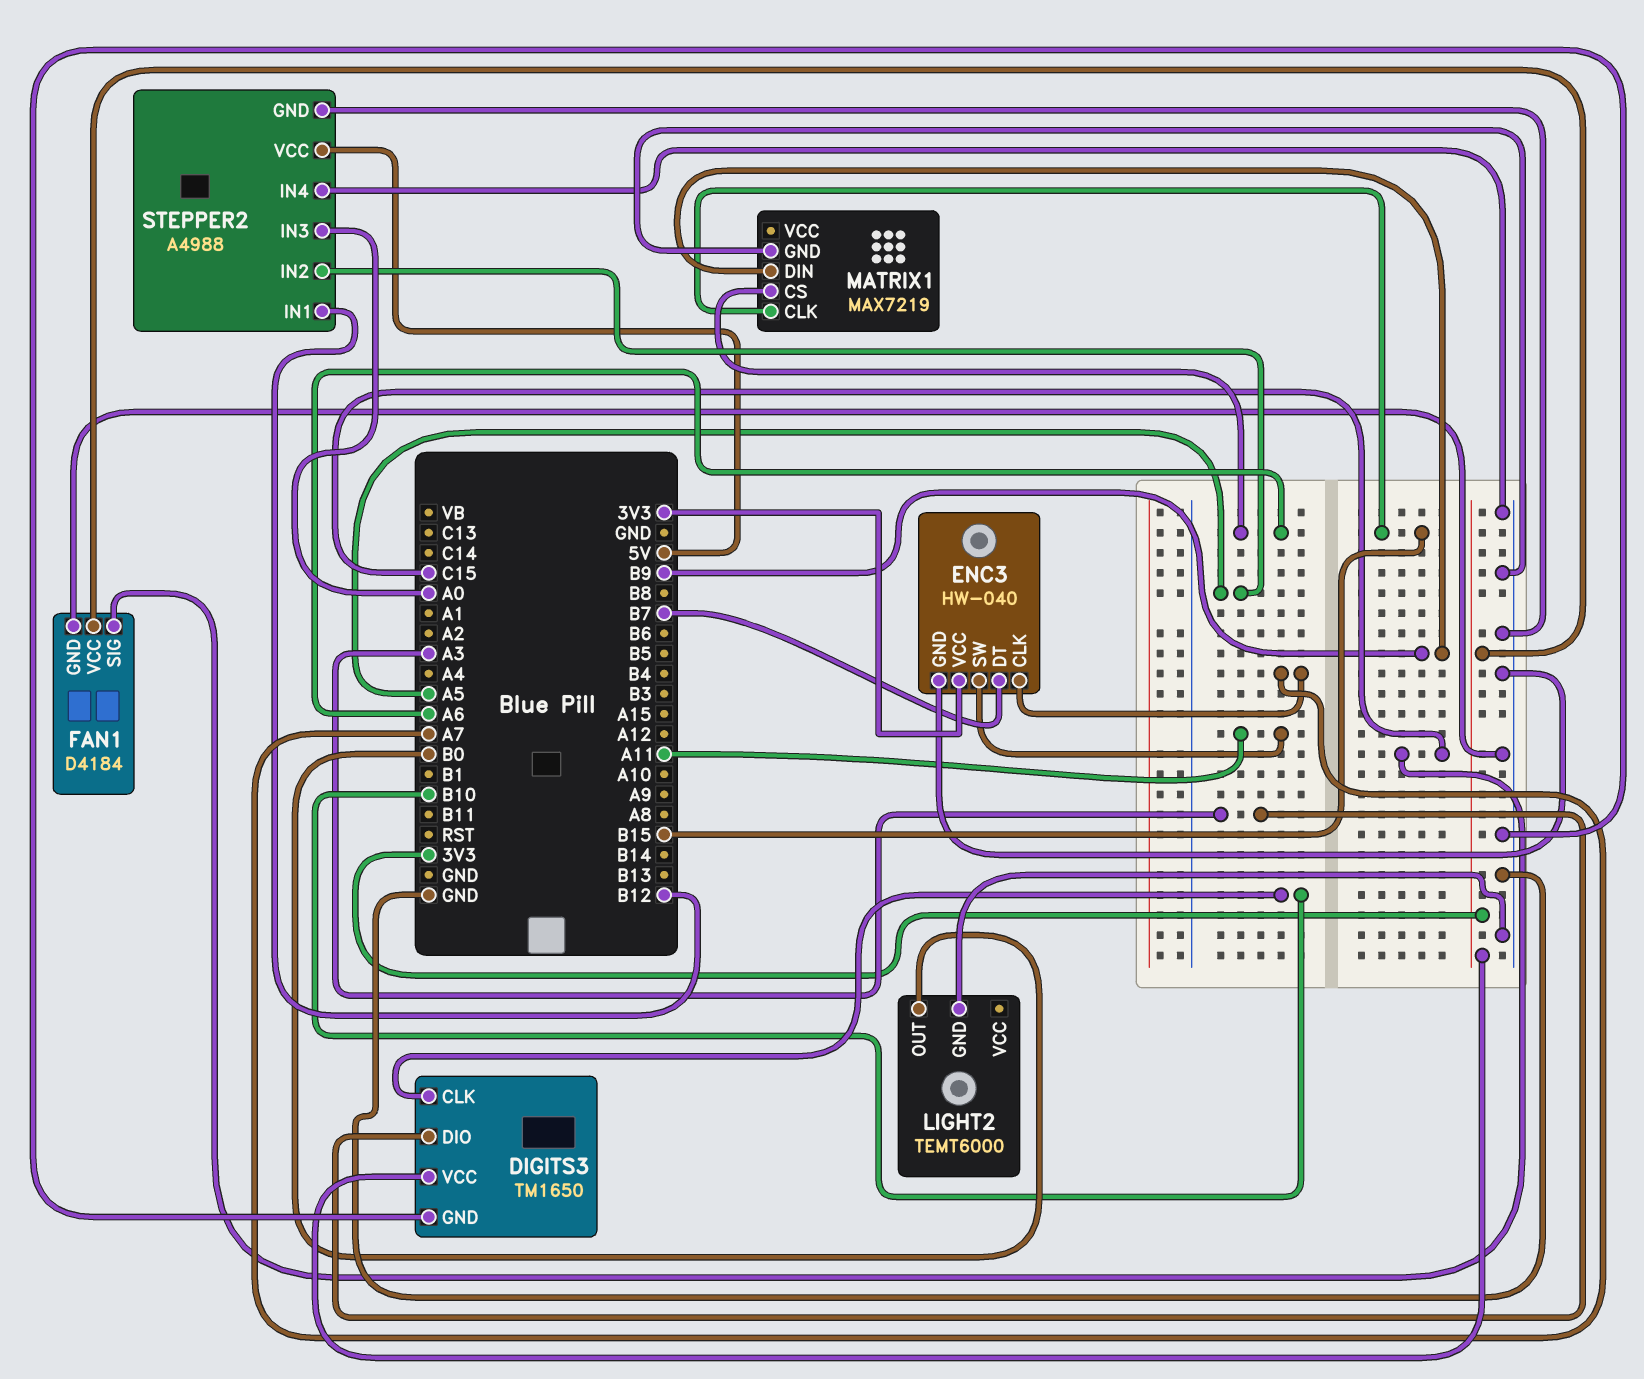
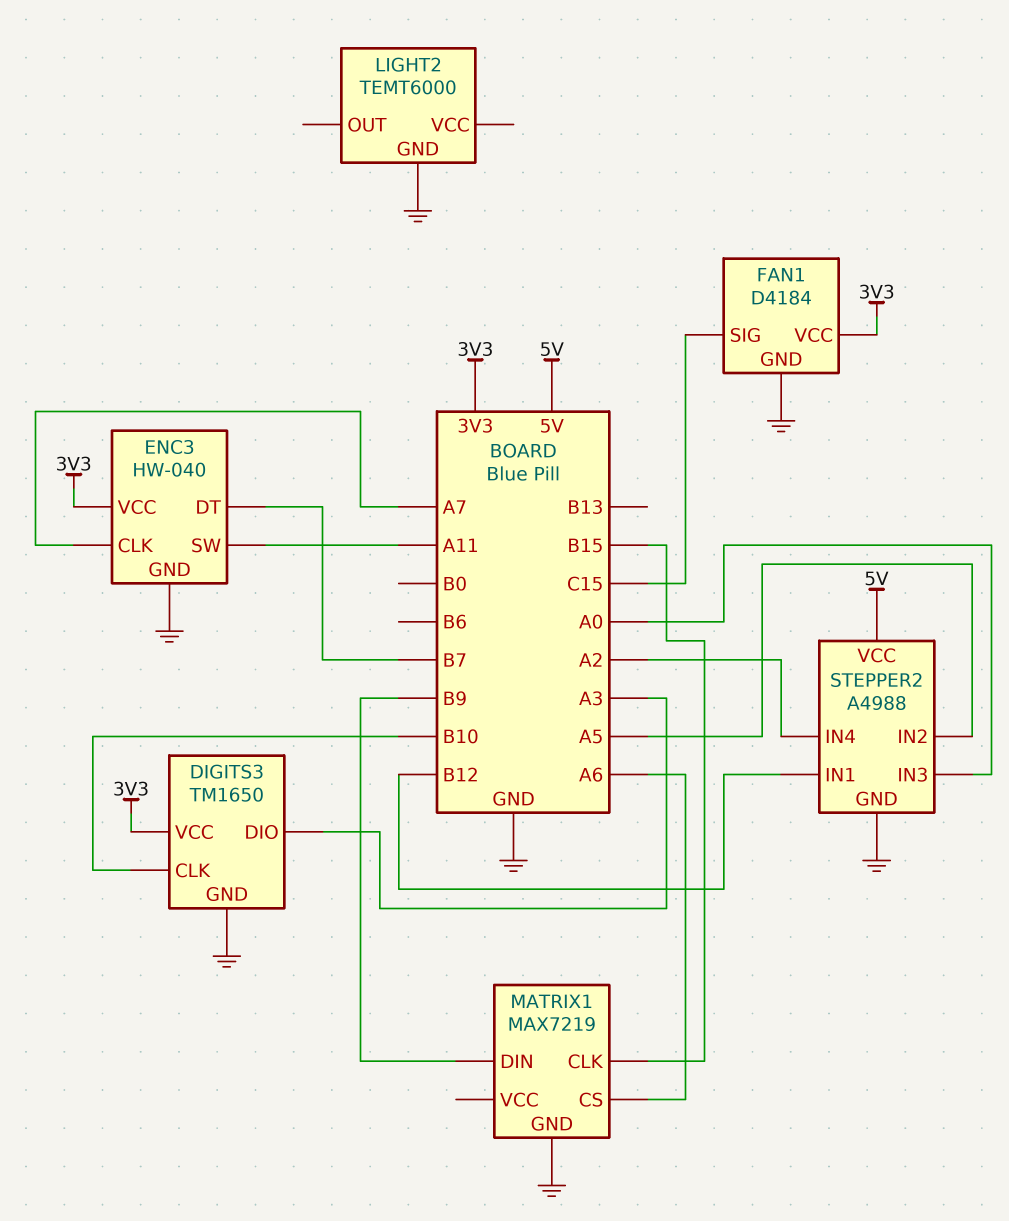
LIGHT2 pin OUT: B0 -> none
STEPPER2 pin IN4: GND -> A2

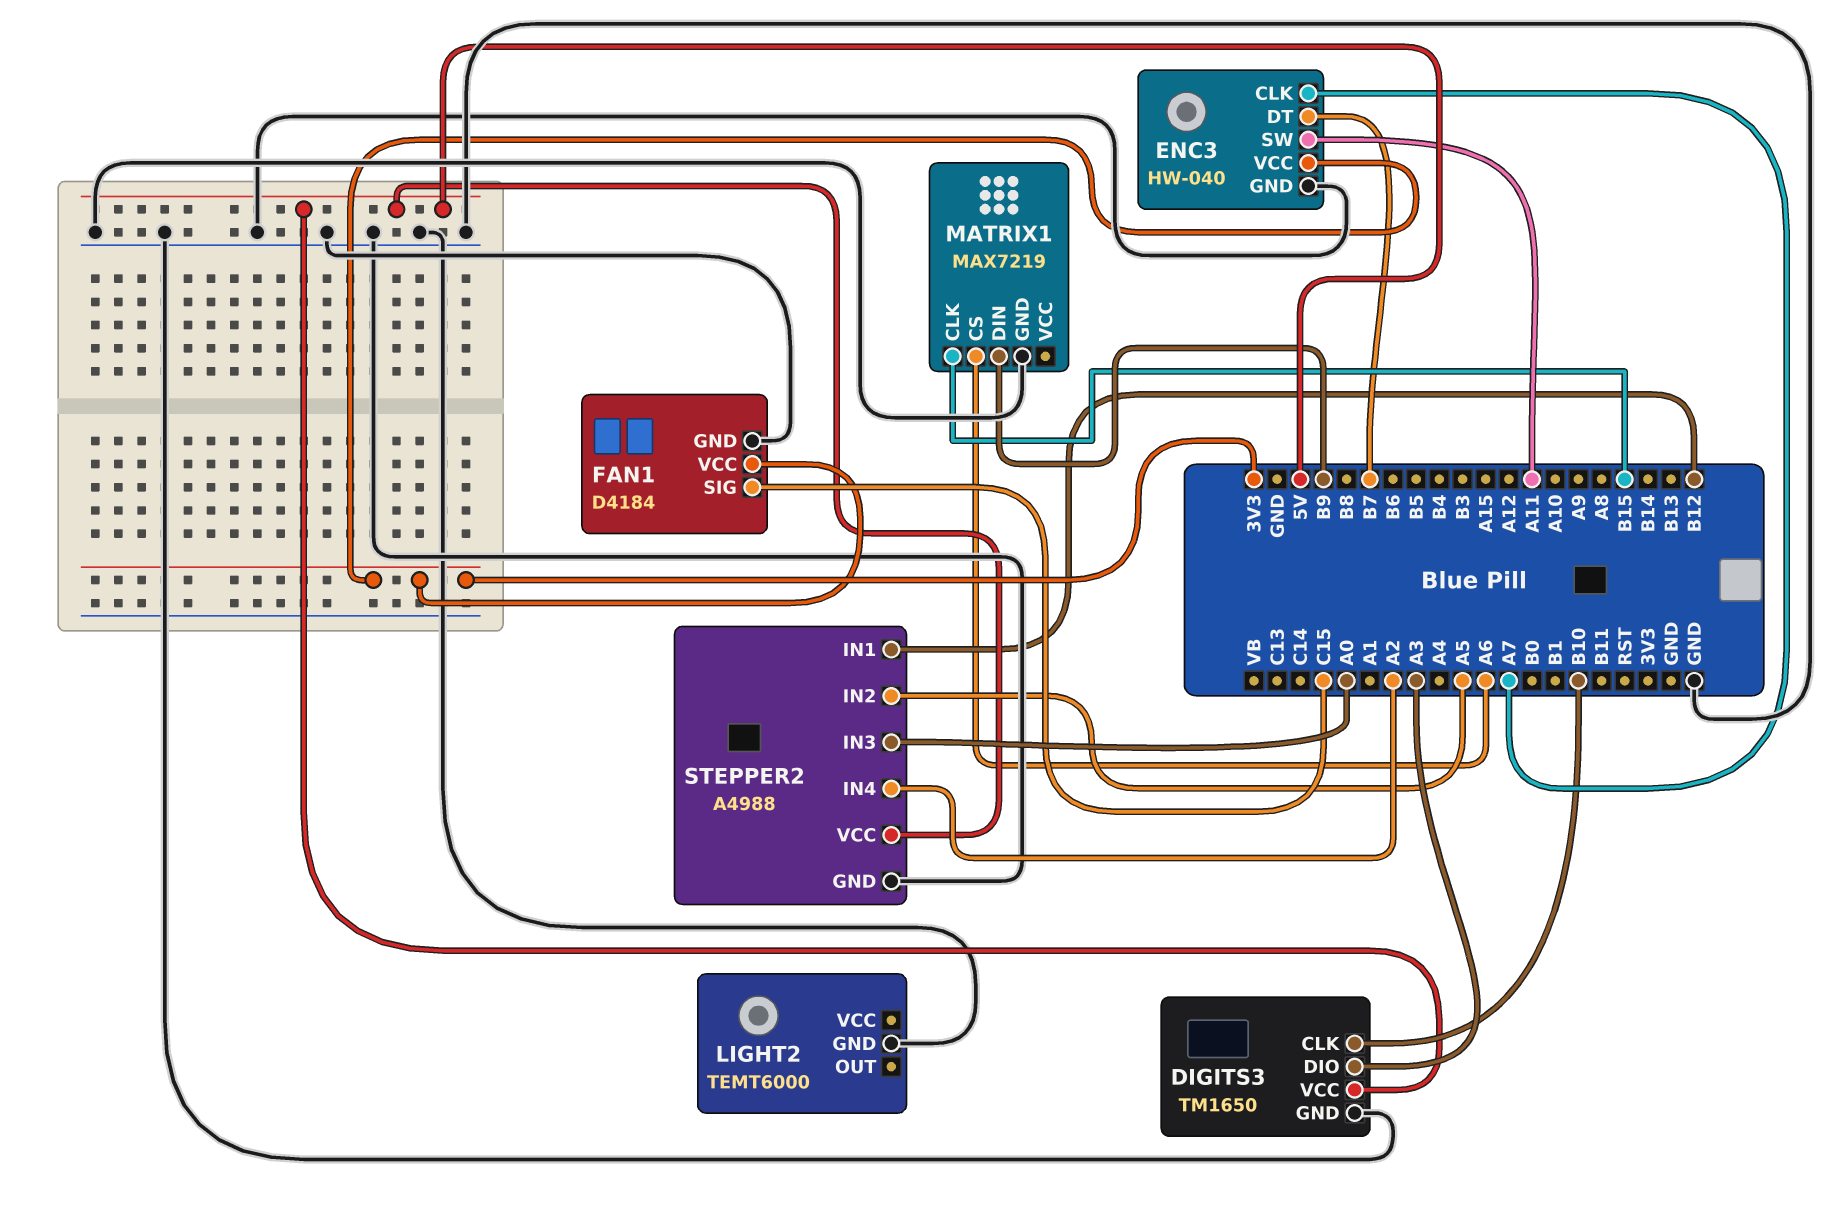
DIGITS3 pin VCC: 3V3 -> 5V

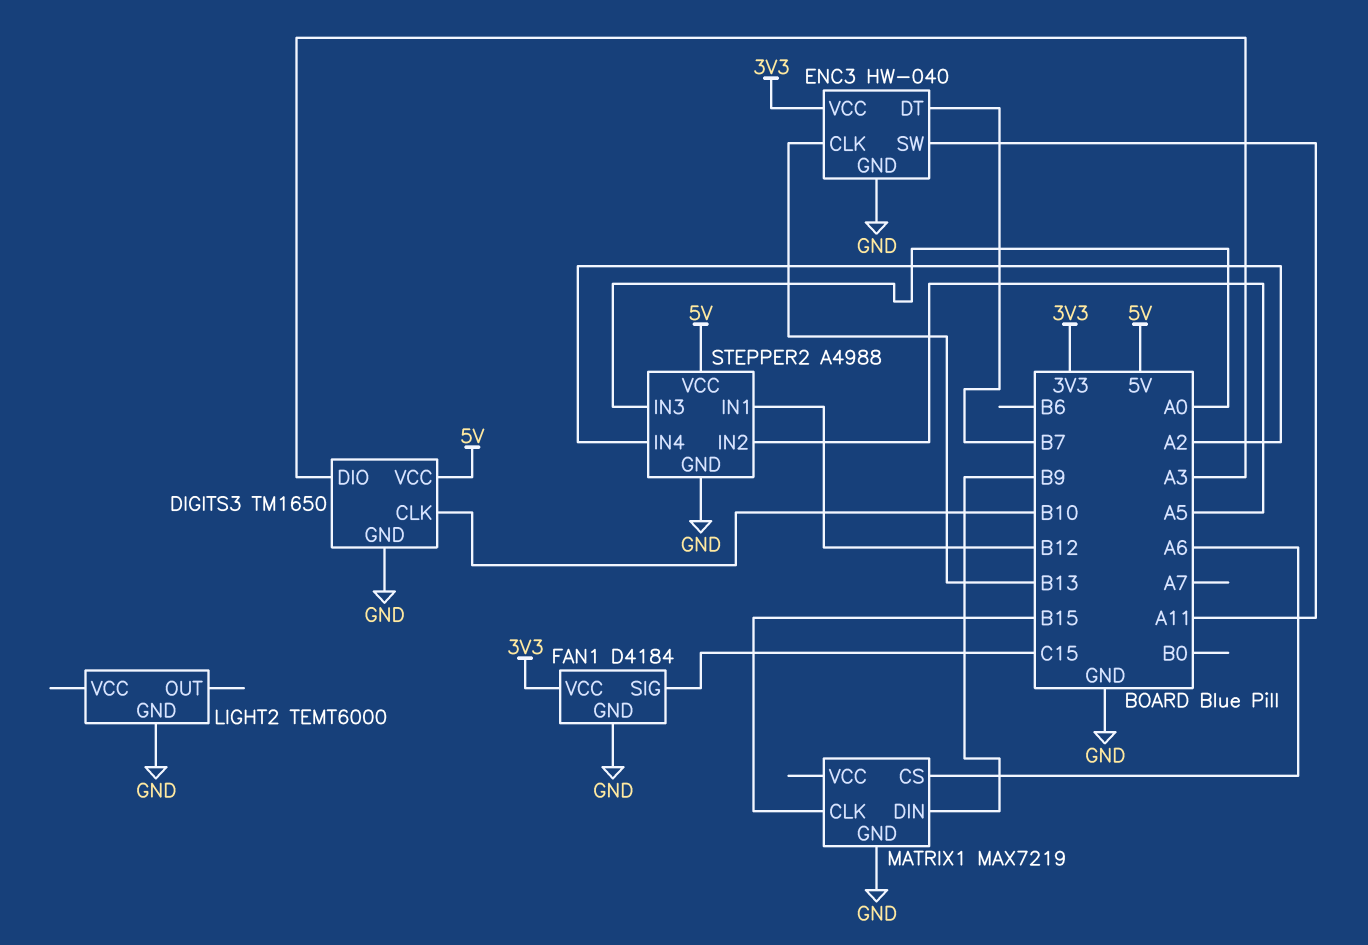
ENC3 pin CLK: A7 -> B13

